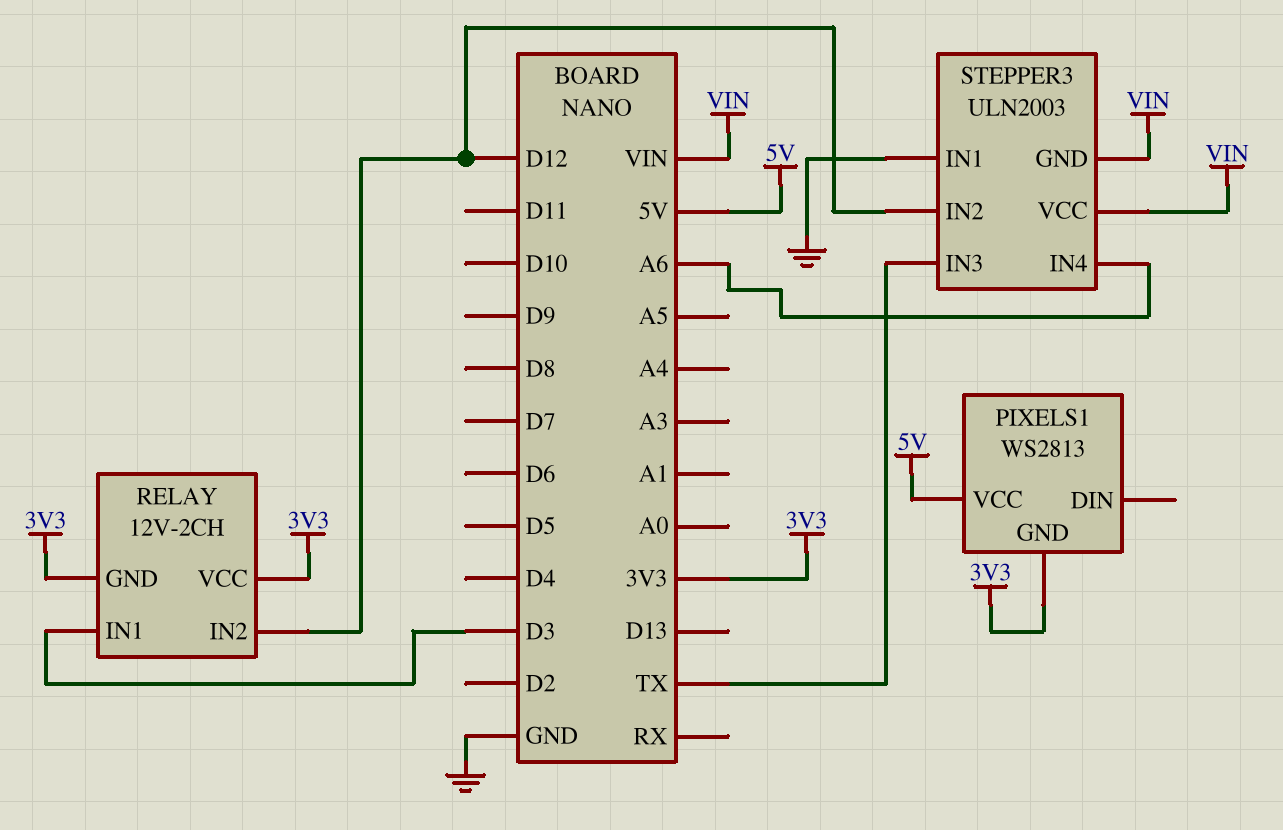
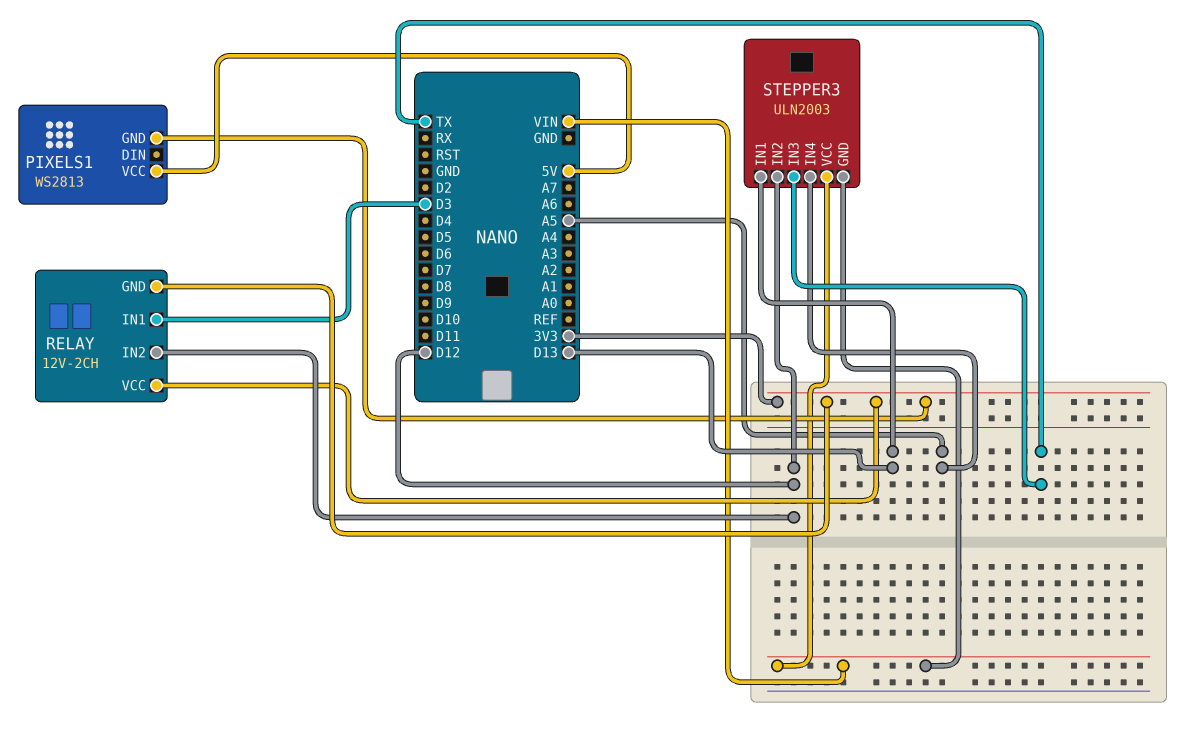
STEPPER3 pin IN1: GND -> D13
STEPPER3 pin IN4: A6 -> A5

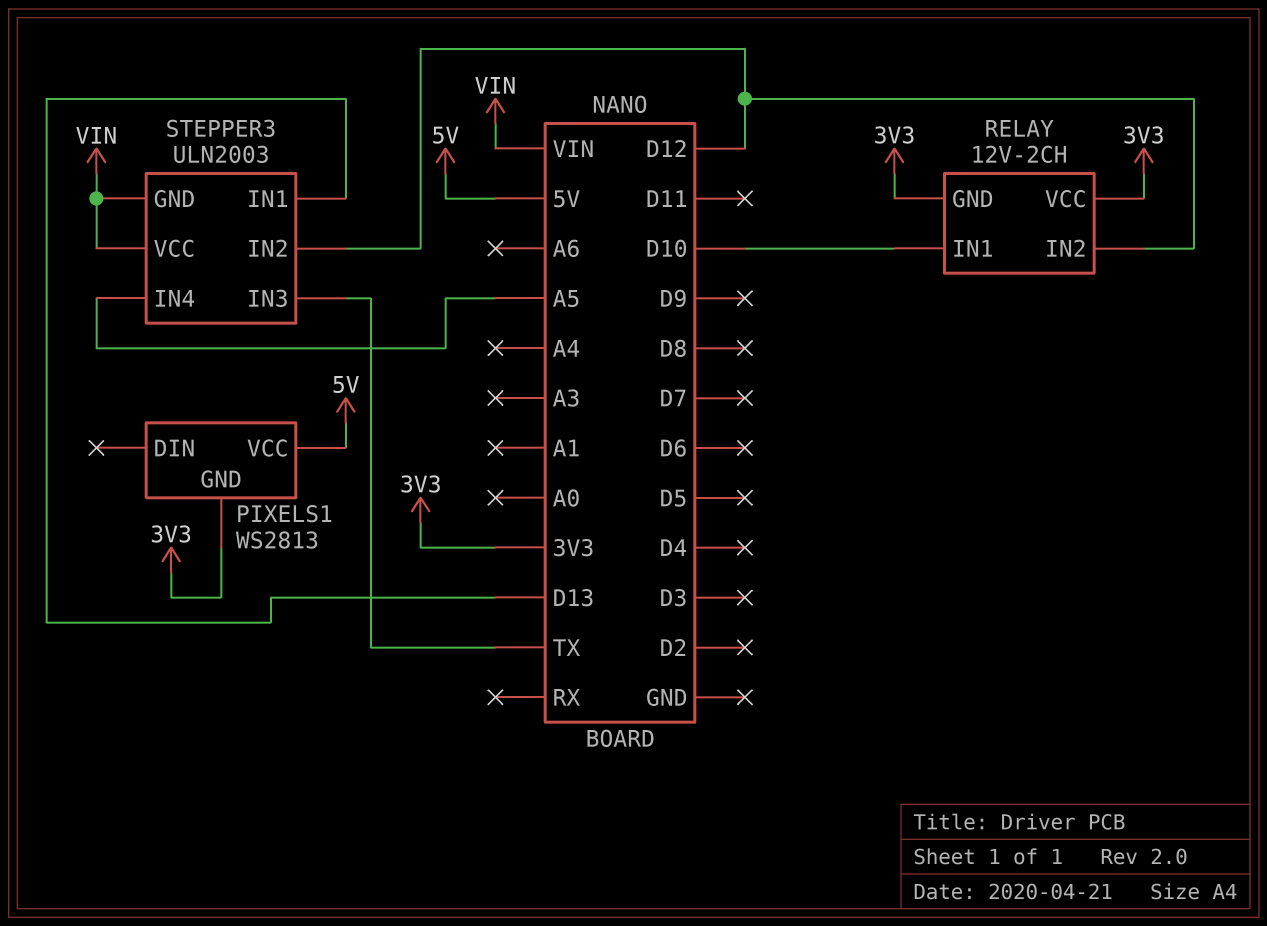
RELAY pin IN1: D3 -> D10

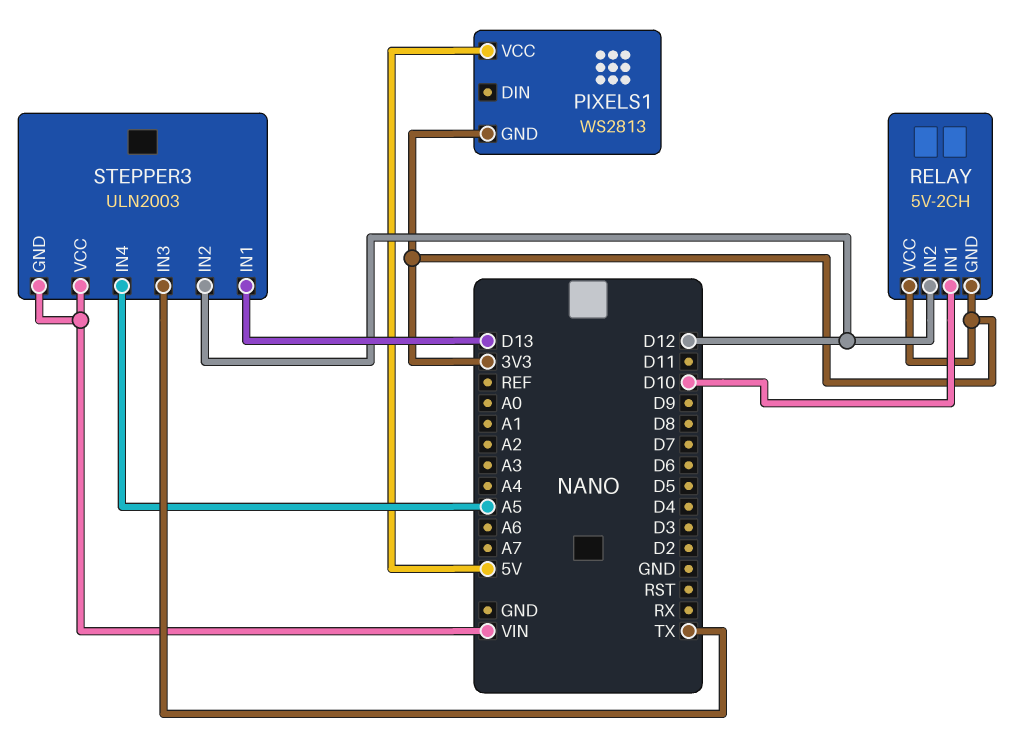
RELAY: 12V-2CH -> 5V-2CH

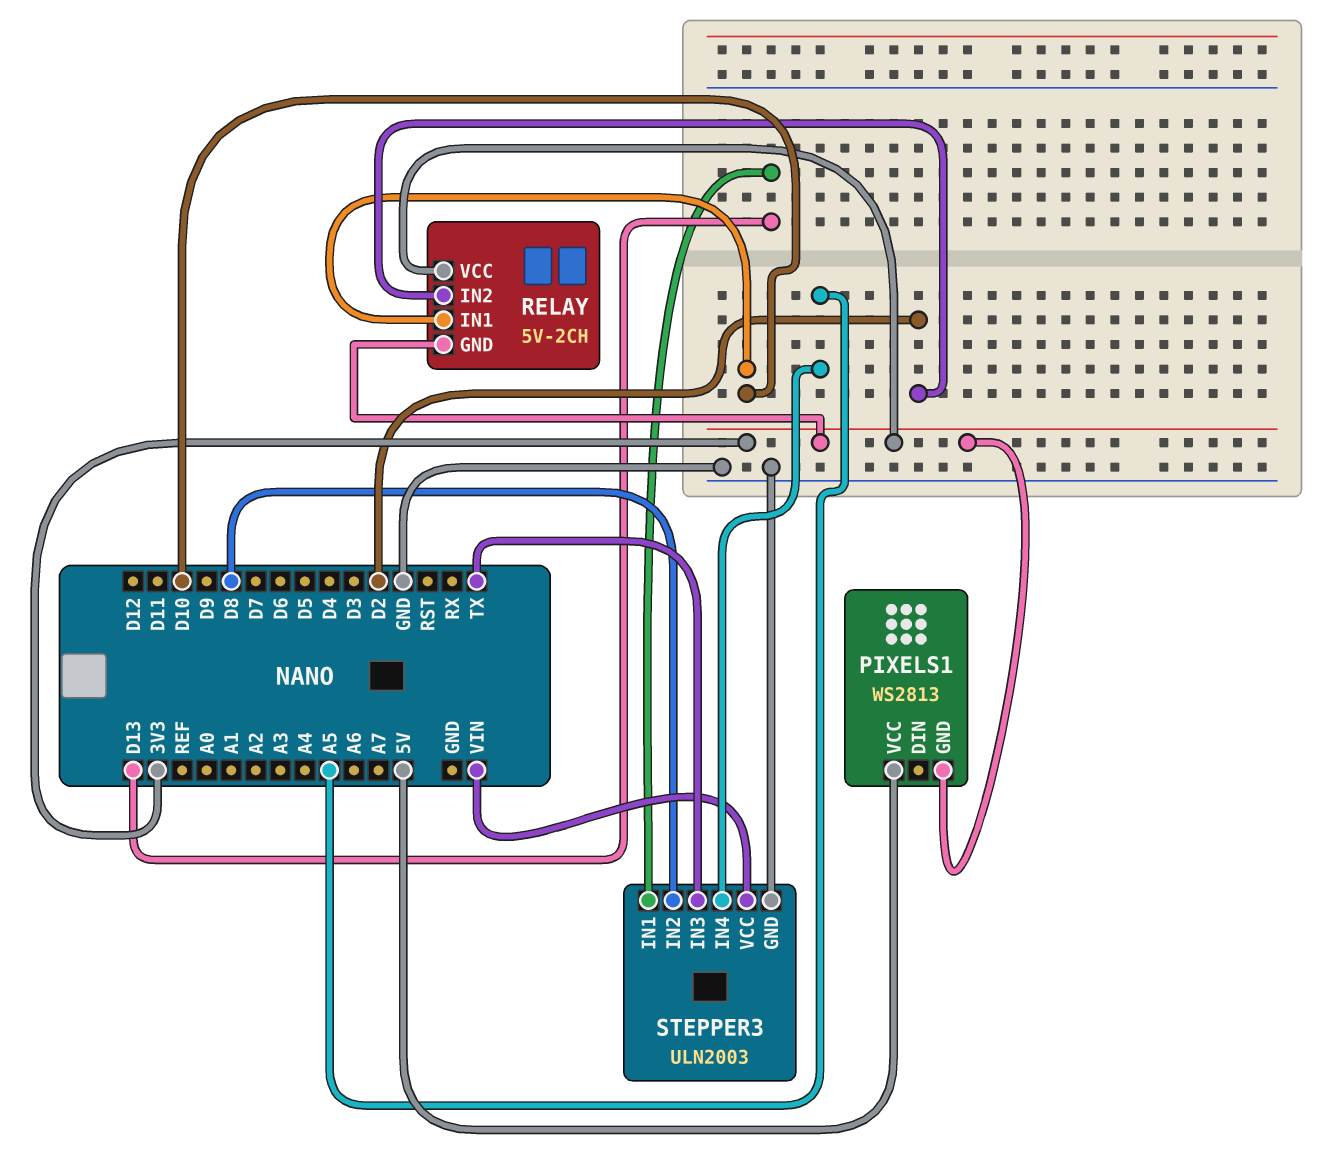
RELAY pin IN2: D12 -> D2
STEPPER3 pin GND: VIN -> GND
STEPPER3 pin IN2: D12 -> D8

